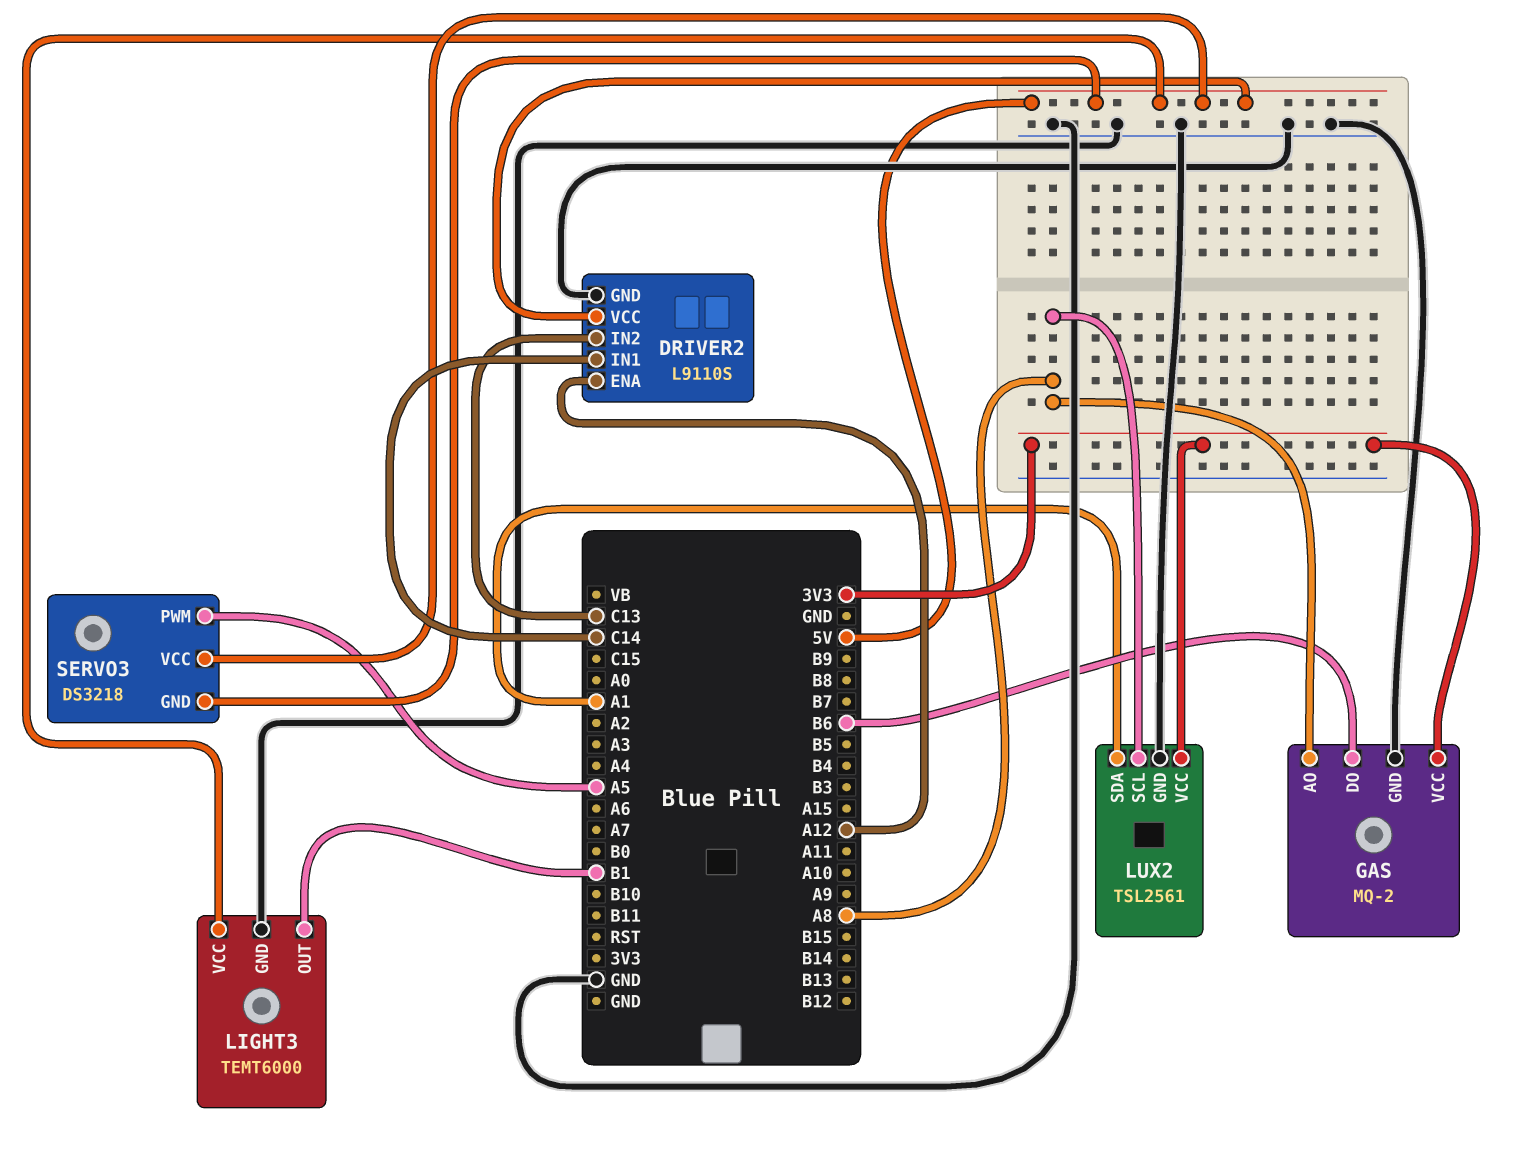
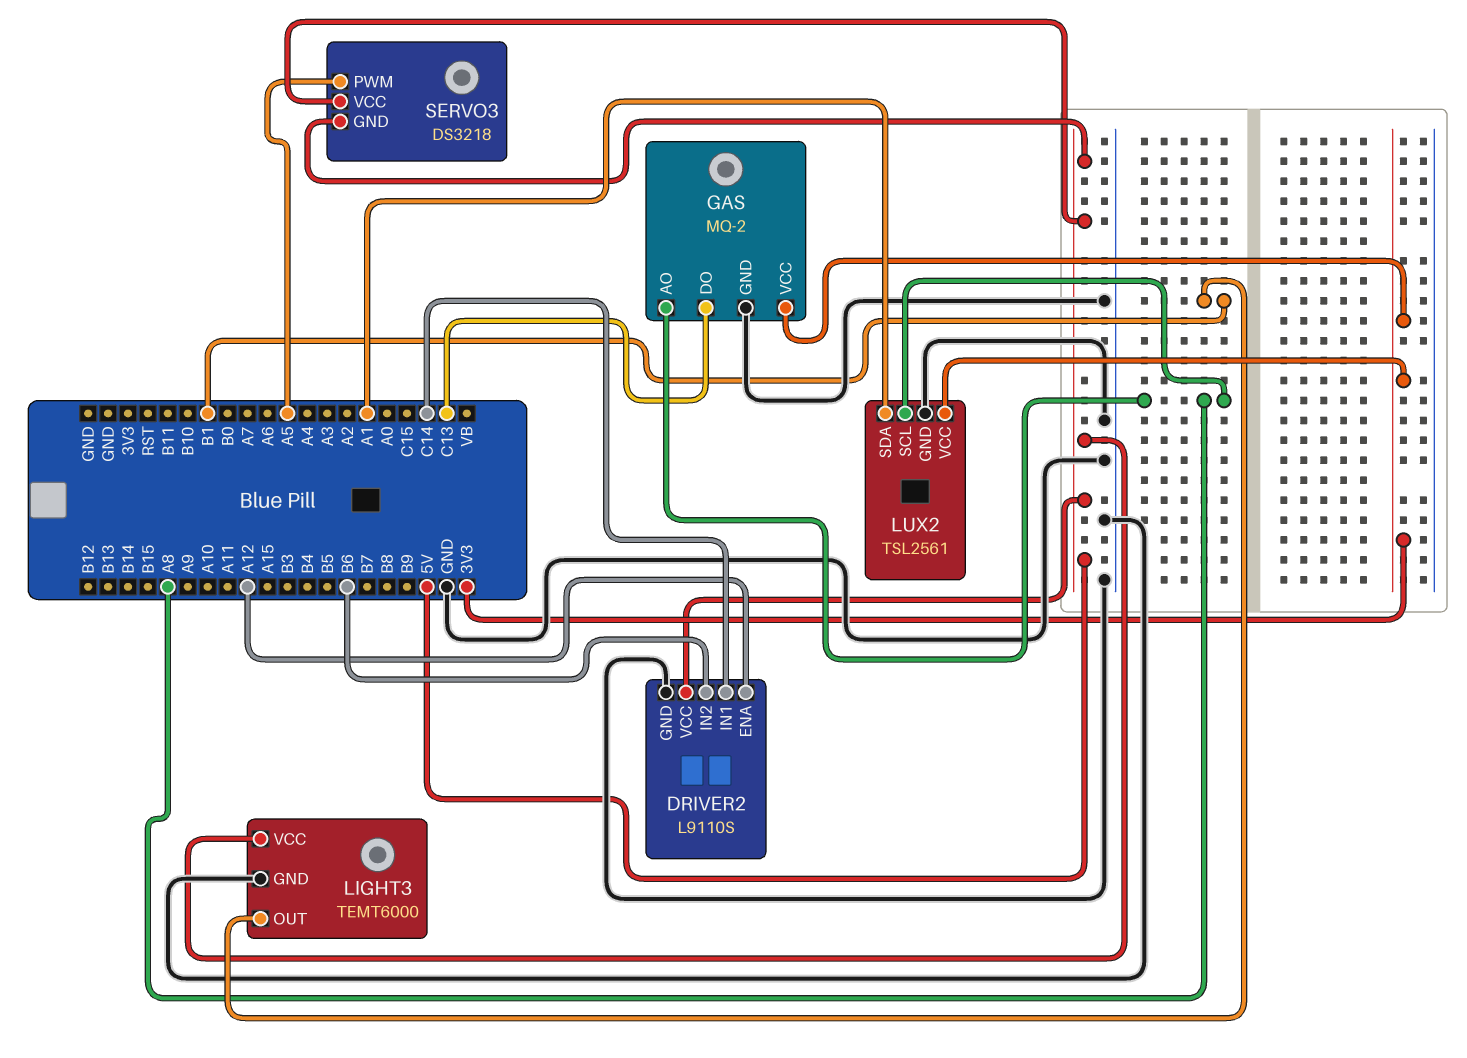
DRIVER2 pin IN2: C13 -> B6
GAS pin DO: B6 -> C13

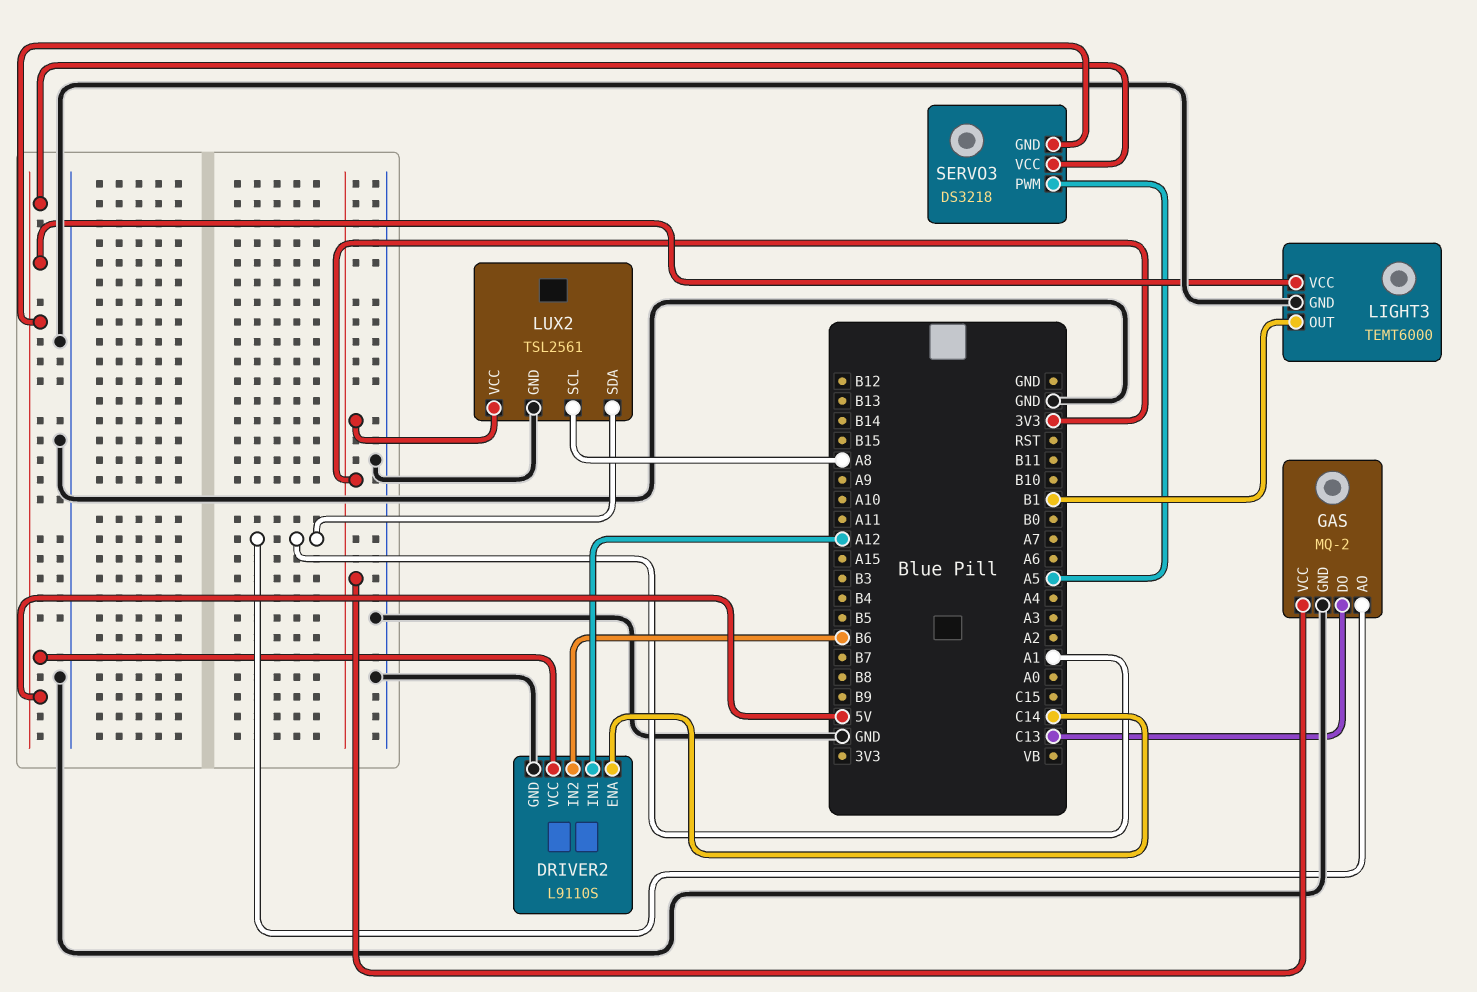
DRIVER2 pin ENA: A12 -> C14
DRIVER2 pin IN1: C14 -> A12
GAS pin AO: A8 -> A1

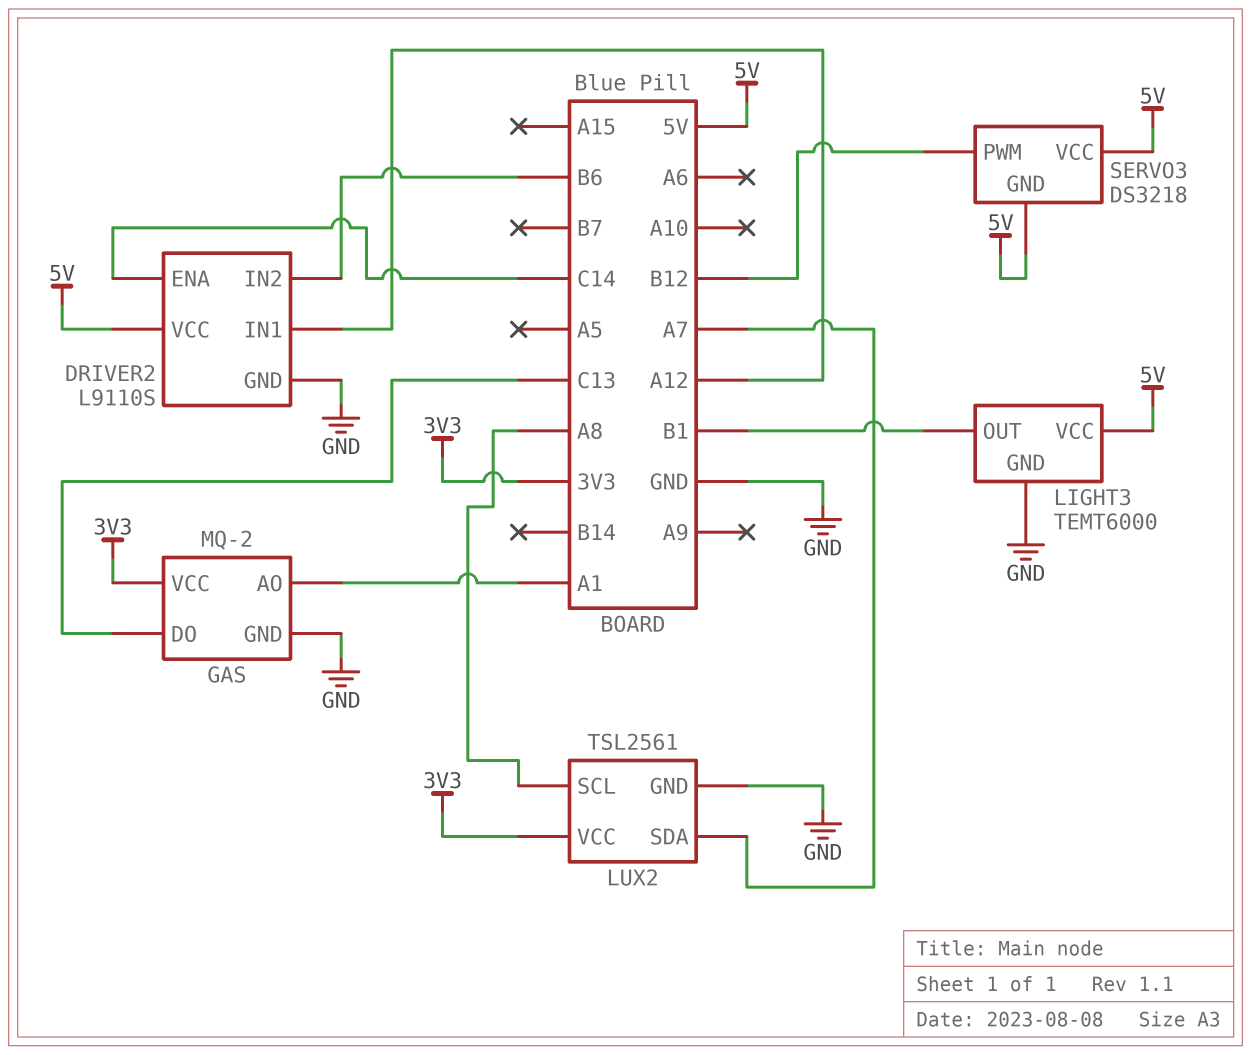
LUX2 pin SDA: A1 -> A7
SERVO3 pin PWM: A5 -> B12

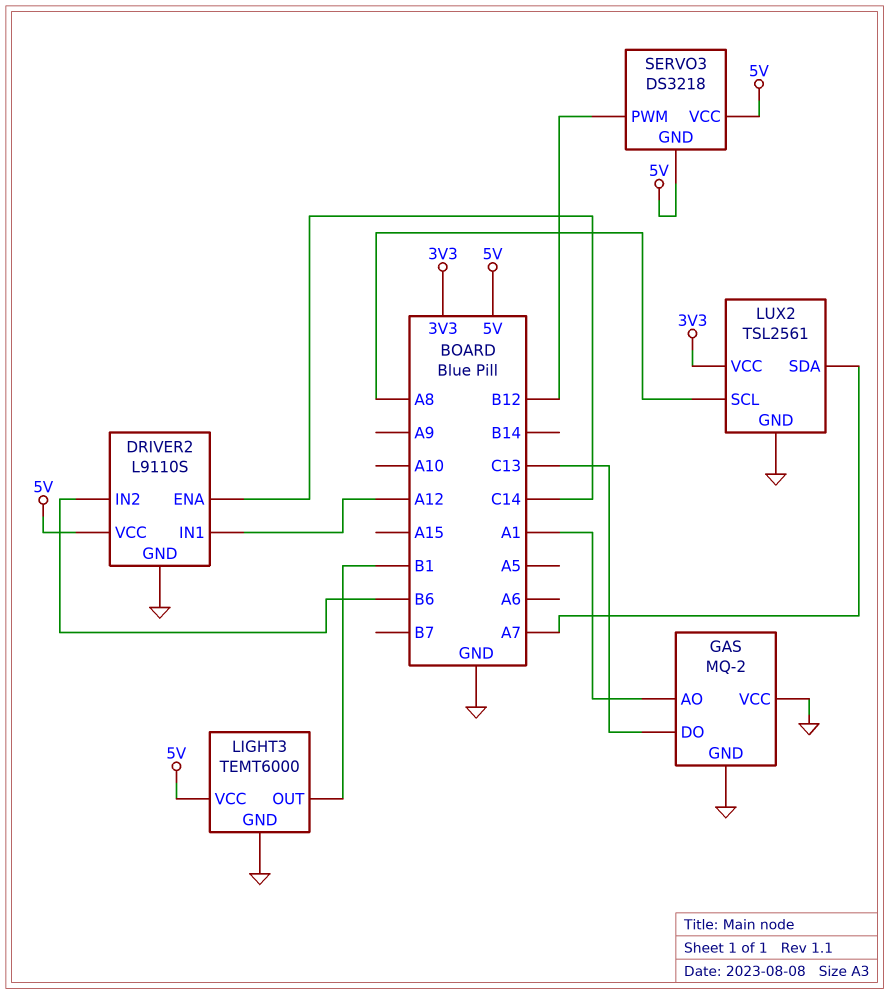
GAS pin VCC: 3V3 -> GND

